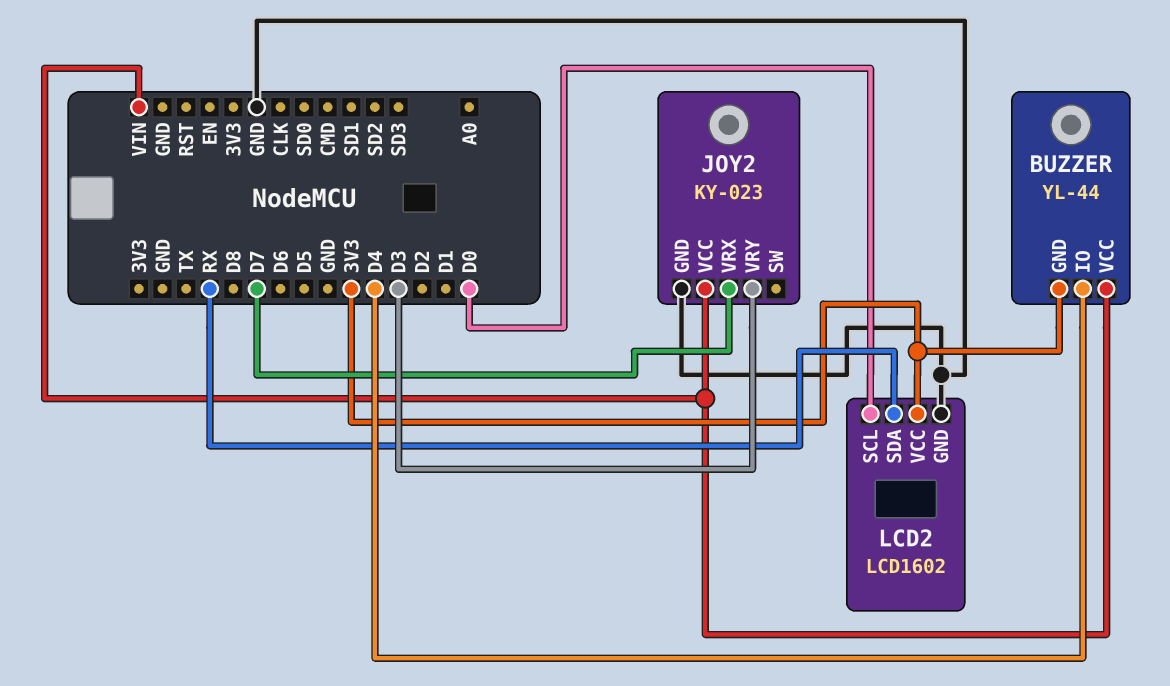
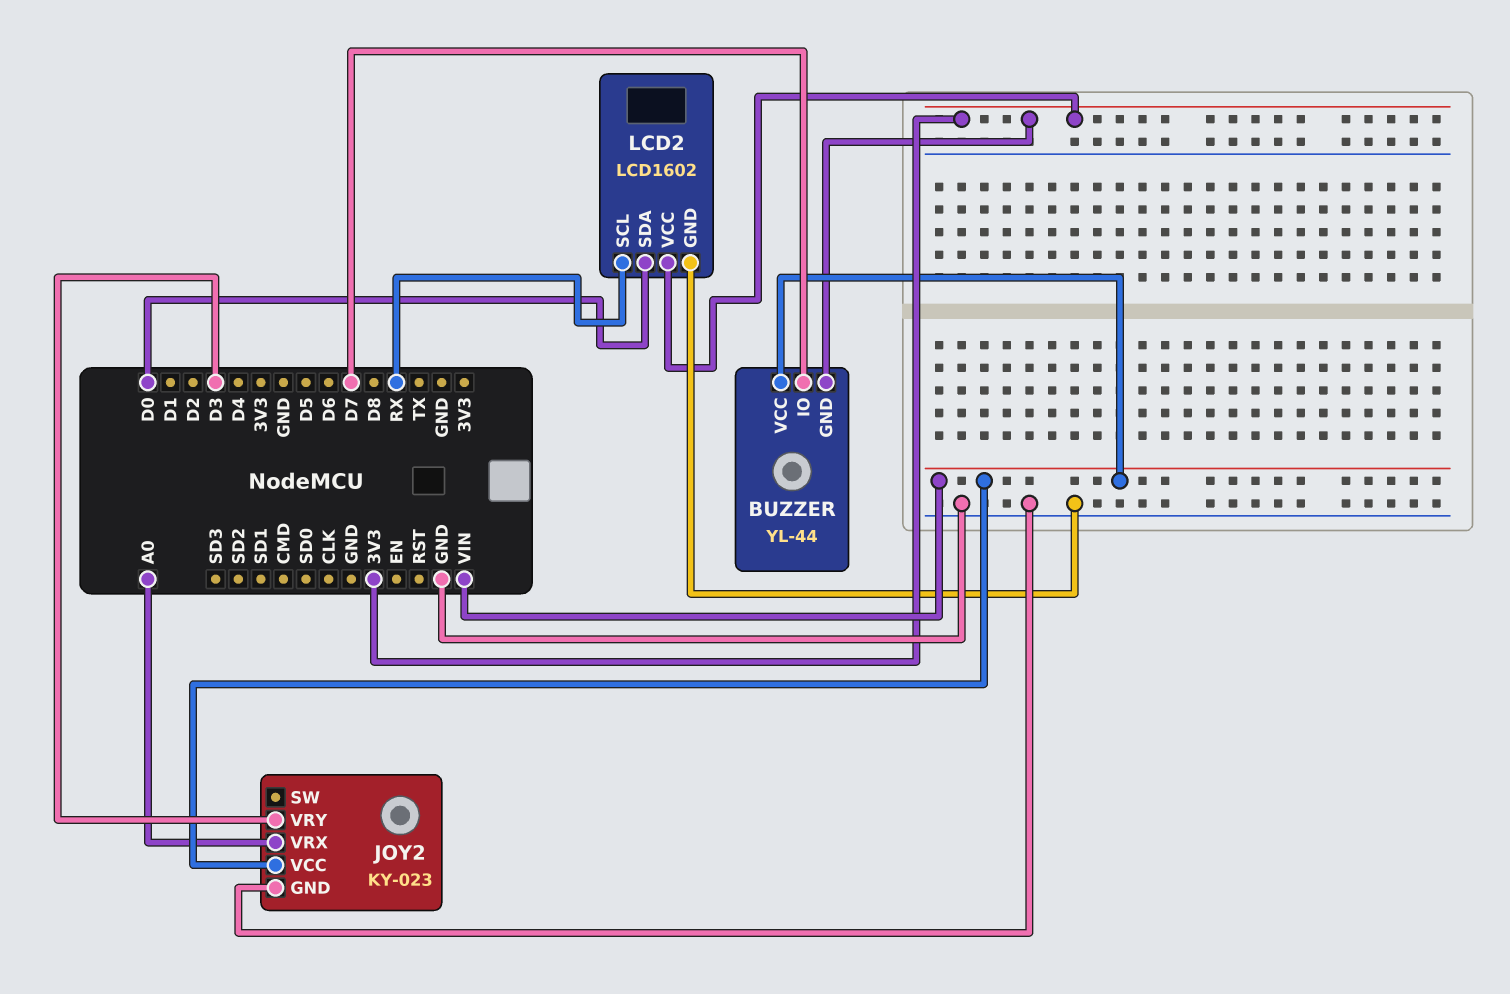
BUZZER pin IO: D4 -> D7
JOY2 pin VRX: D7 -> A0
LCD2 pin SCL: D0 -> RX
LCD2 pin SDA: RX -> D0

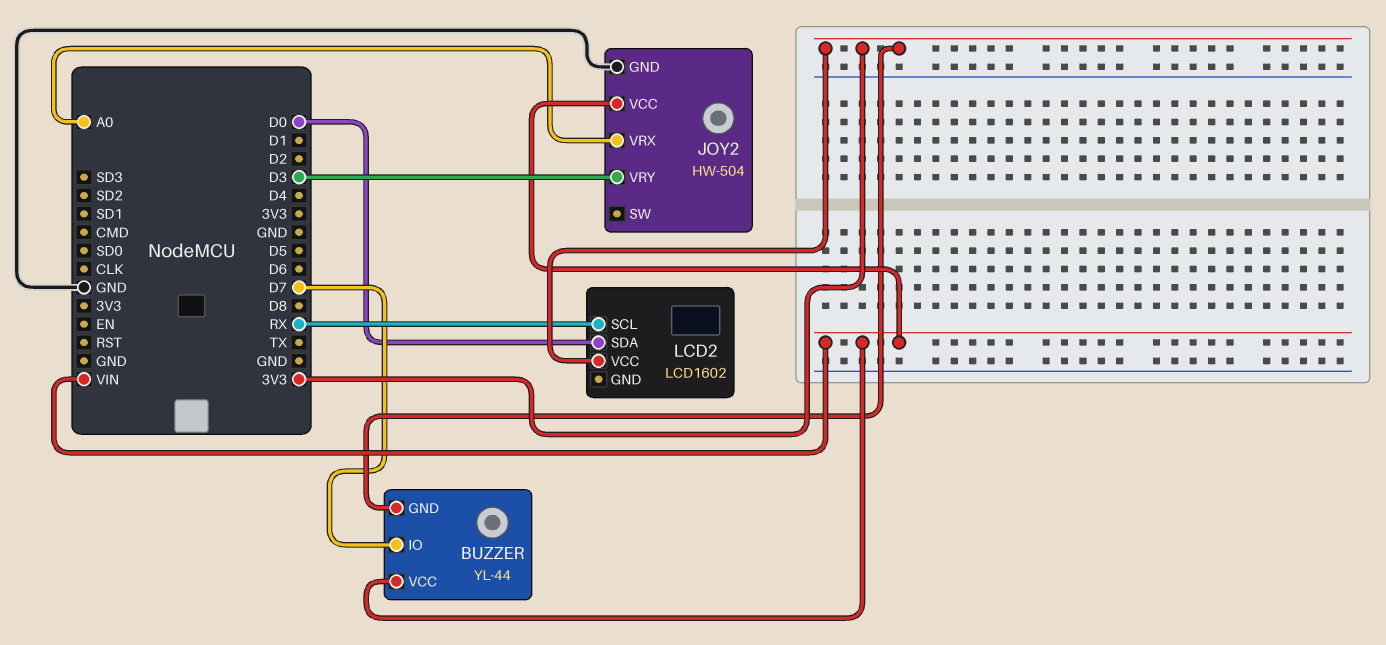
JOY2: KY-023 -> HW-504
LCD2 pin GND: GND -> none

